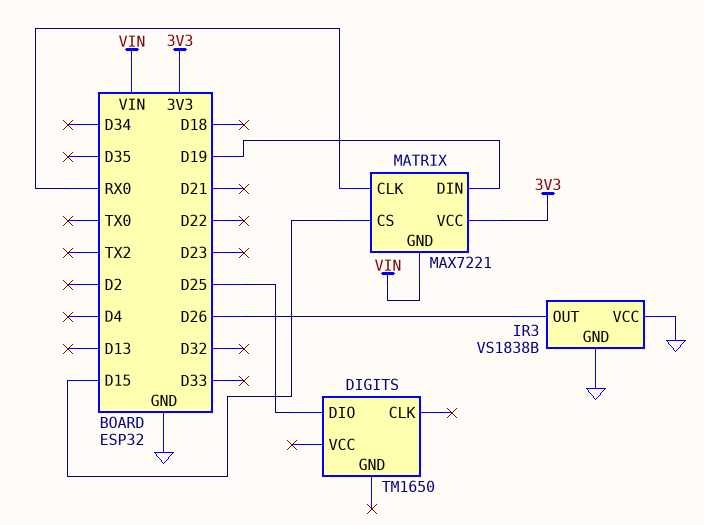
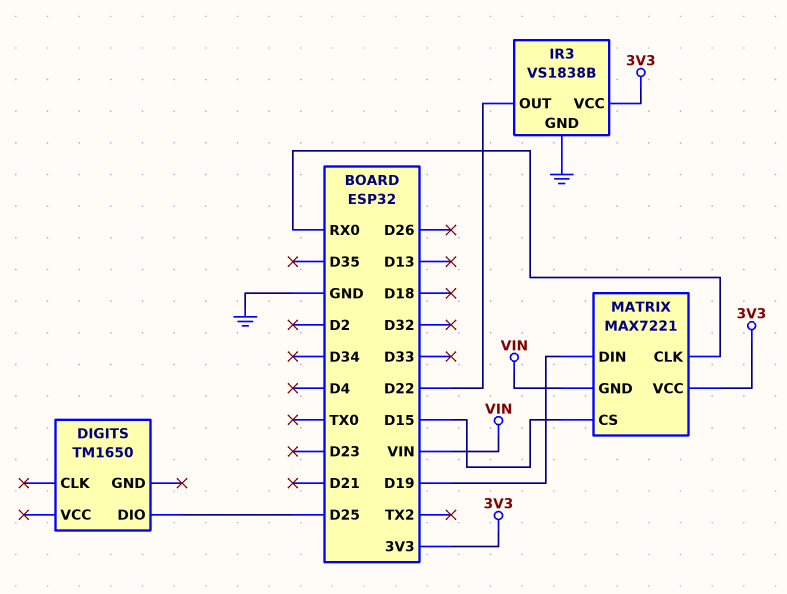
IR3 pin OUT: D26 -> D22
IR3 pin VCC: GND -> 3V3

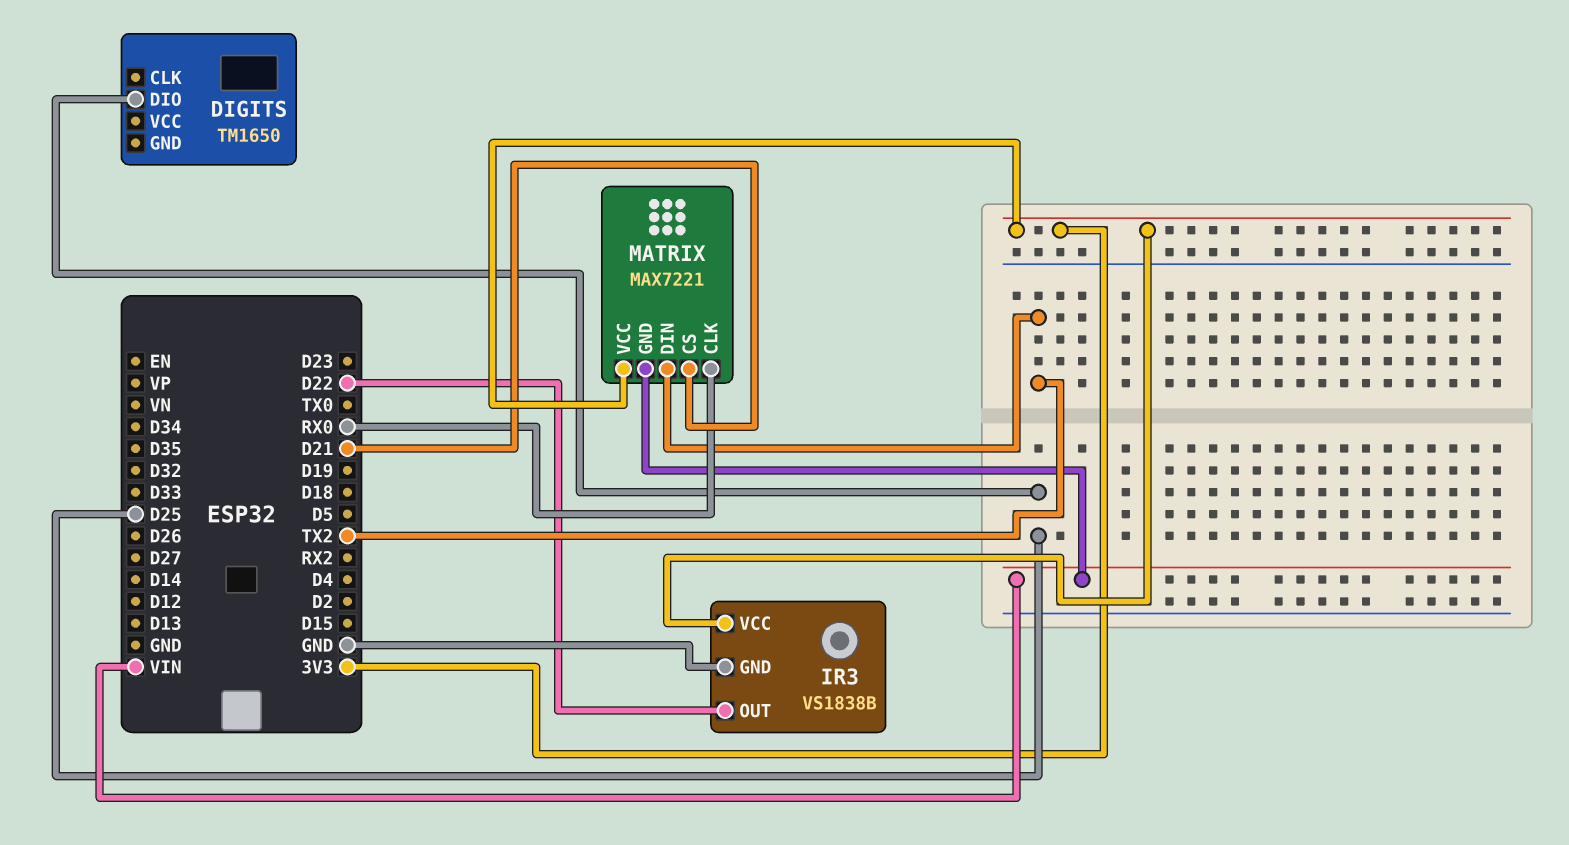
MATRIX pin CS: D15 -> D21
MATRIX pin DIN: D19 -> TX2

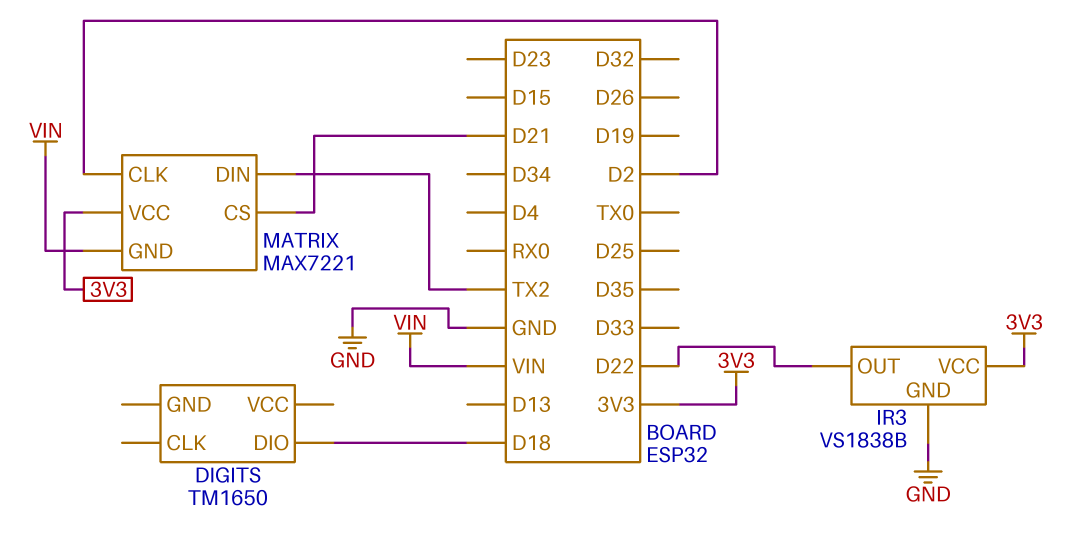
DIGITS pin DIO: D25 -> D18
MATRIX pin CLK: RX0 -> D2

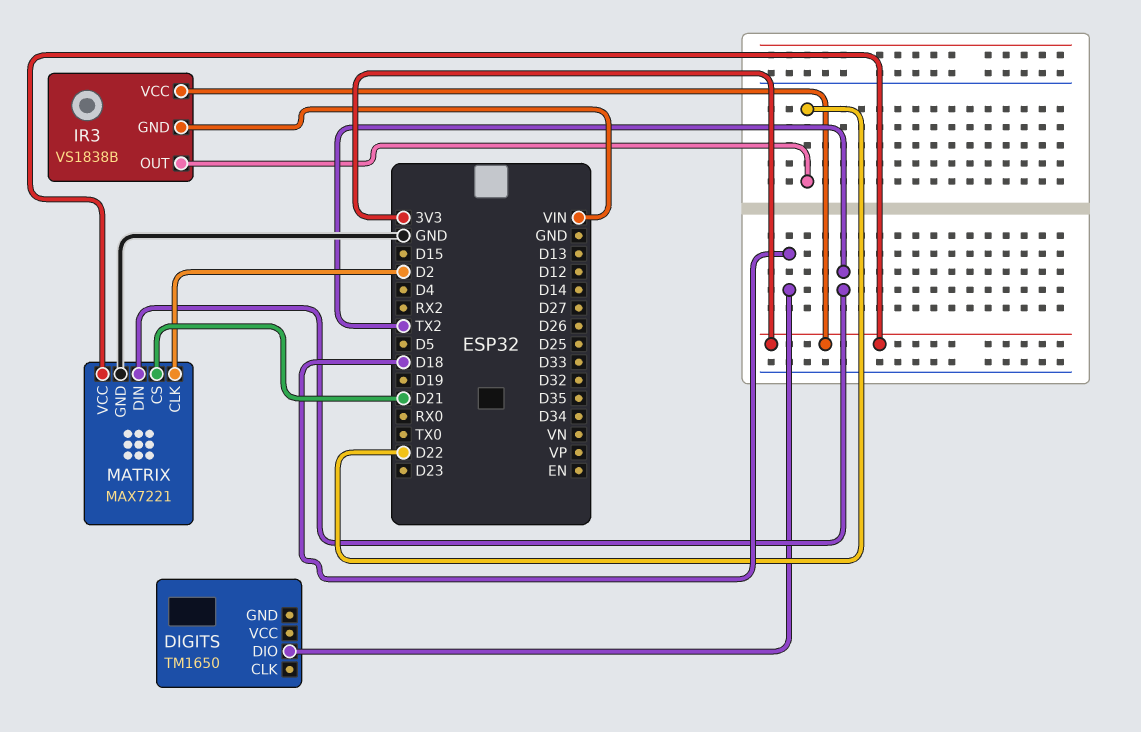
IR3 pin GND: GND -> VIN
MATRIX pin GND: VIN -> GND

